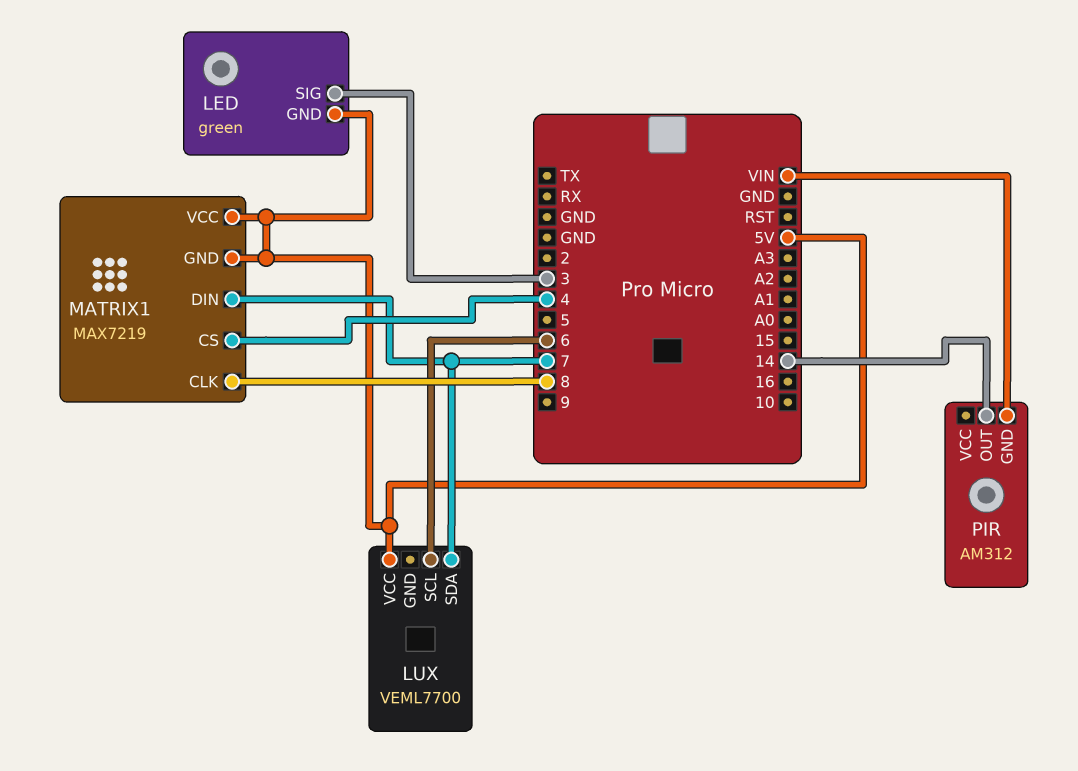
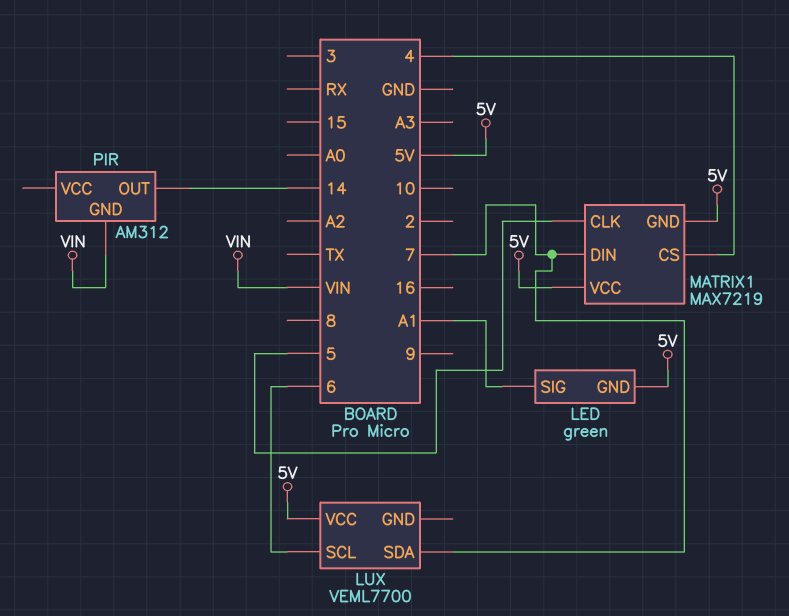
LED pin SIG: 3 -> A1
MATRIX1 pin CLK: 8 -> 5

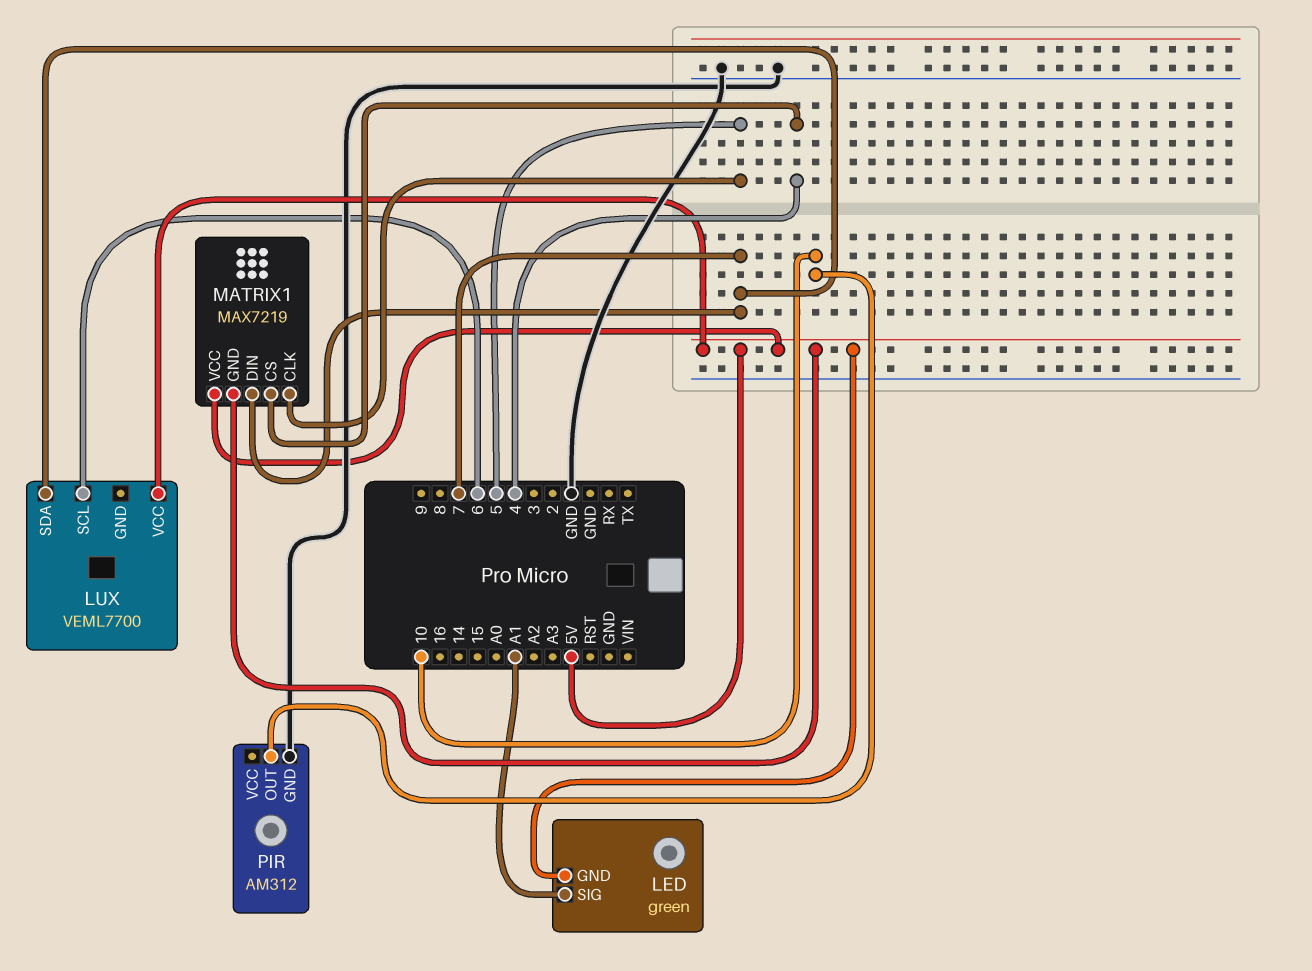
PIR pin GND: VIN -> GND
PIR pin OUT: 14 -> 10

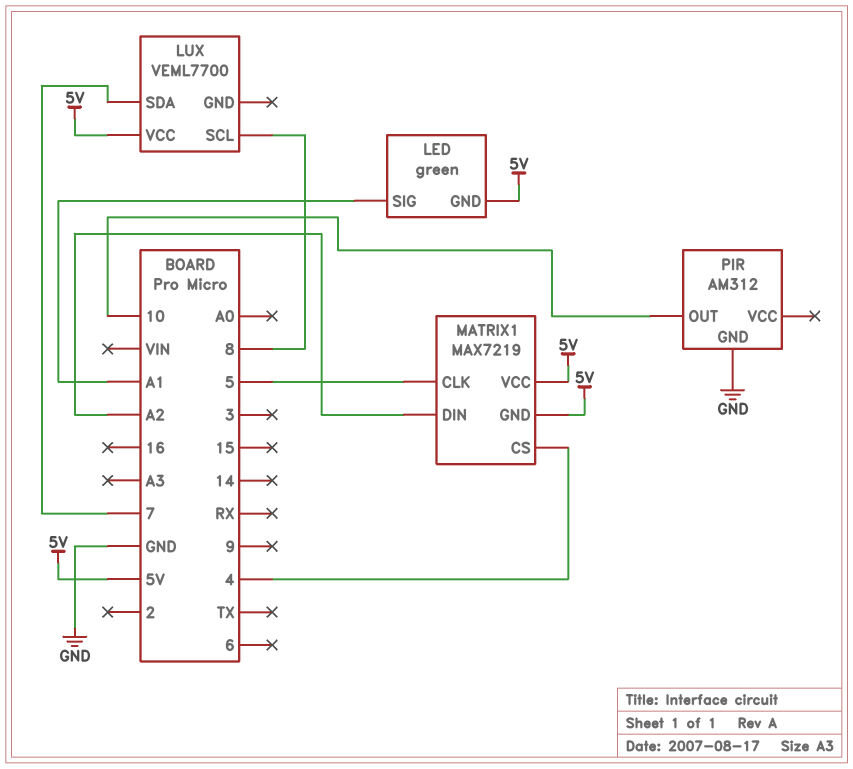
LUX pin SCL: 6 -> 8
MATRIX1 pin DIN: 7 -> A2

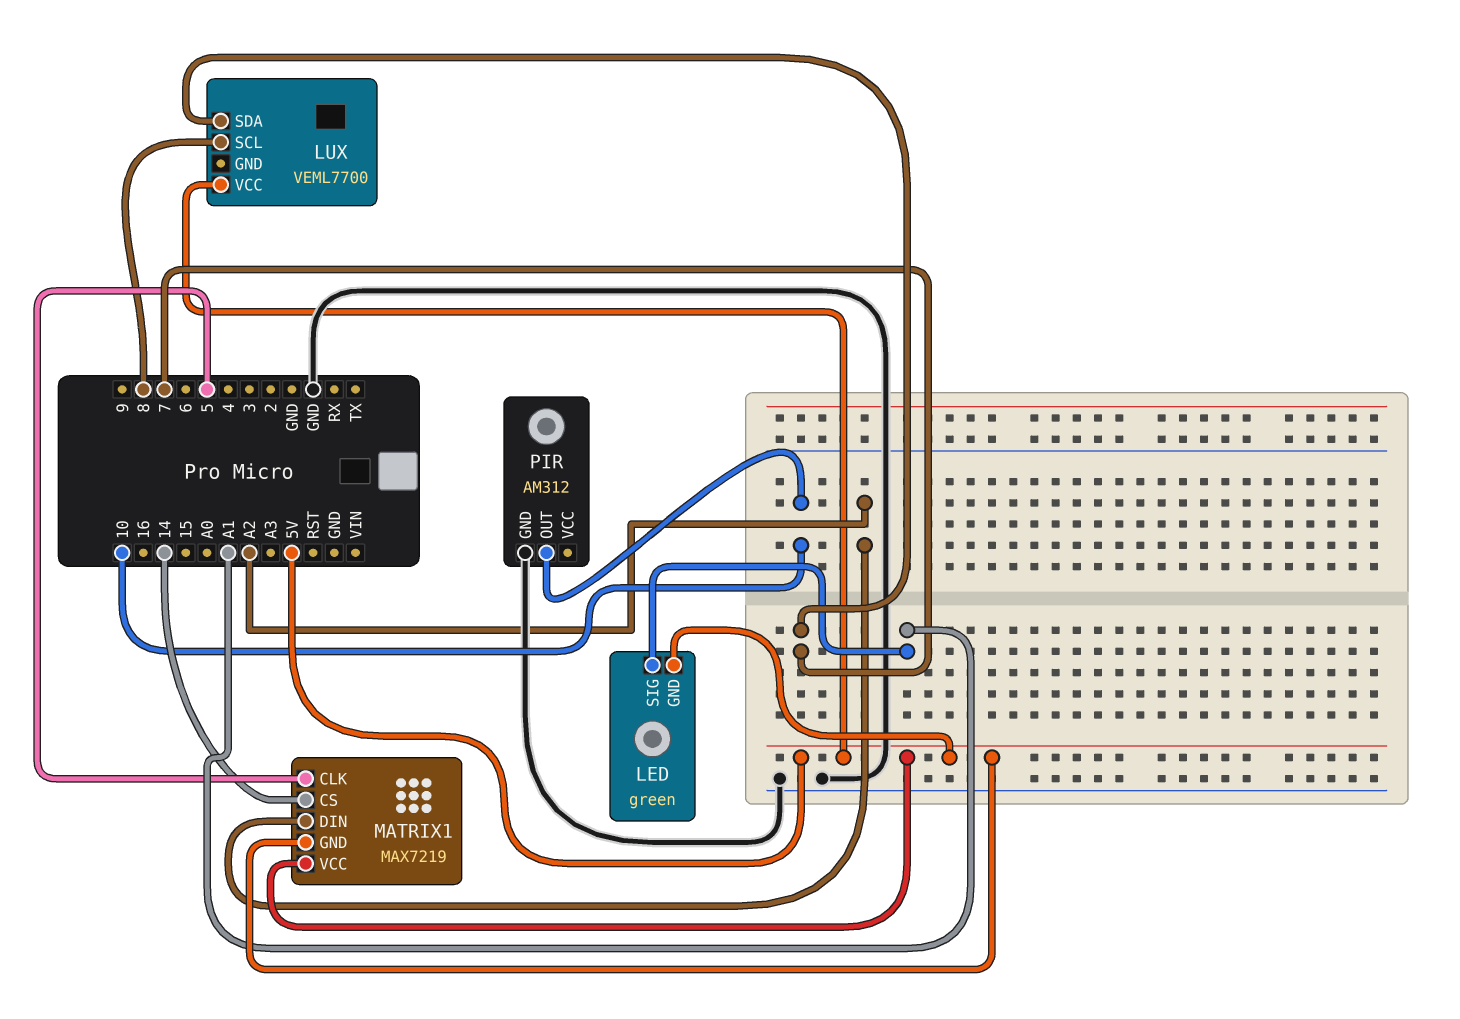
MATRIX1 pin CS: 4 -> 14

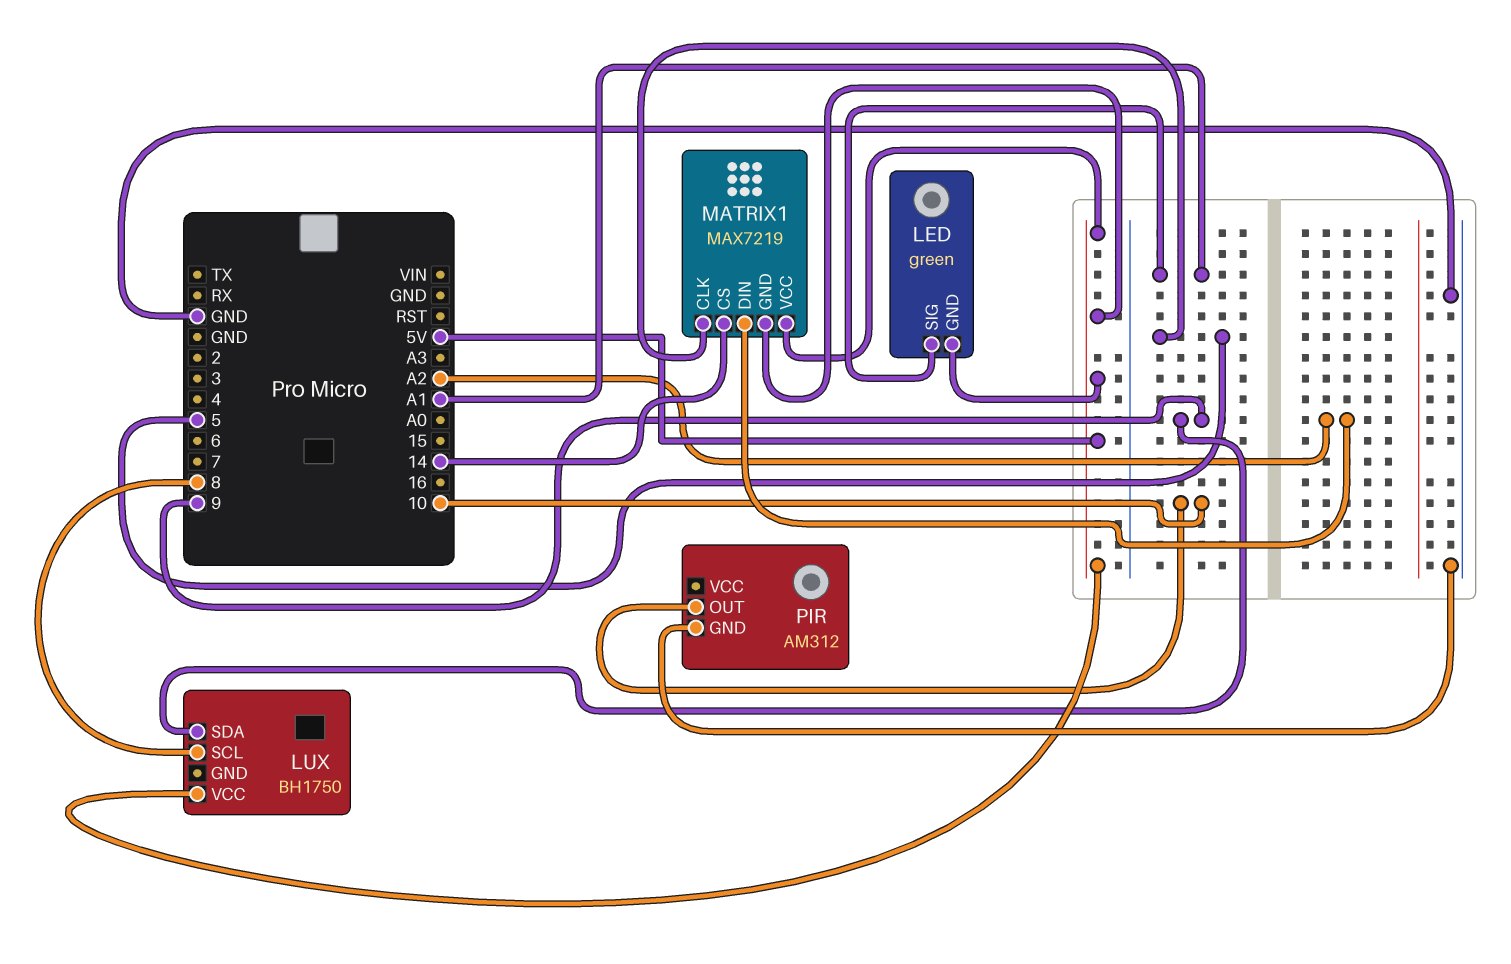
LUX: VEML7700 -> BH1750
LUX pin SDA: 7 -> 9

